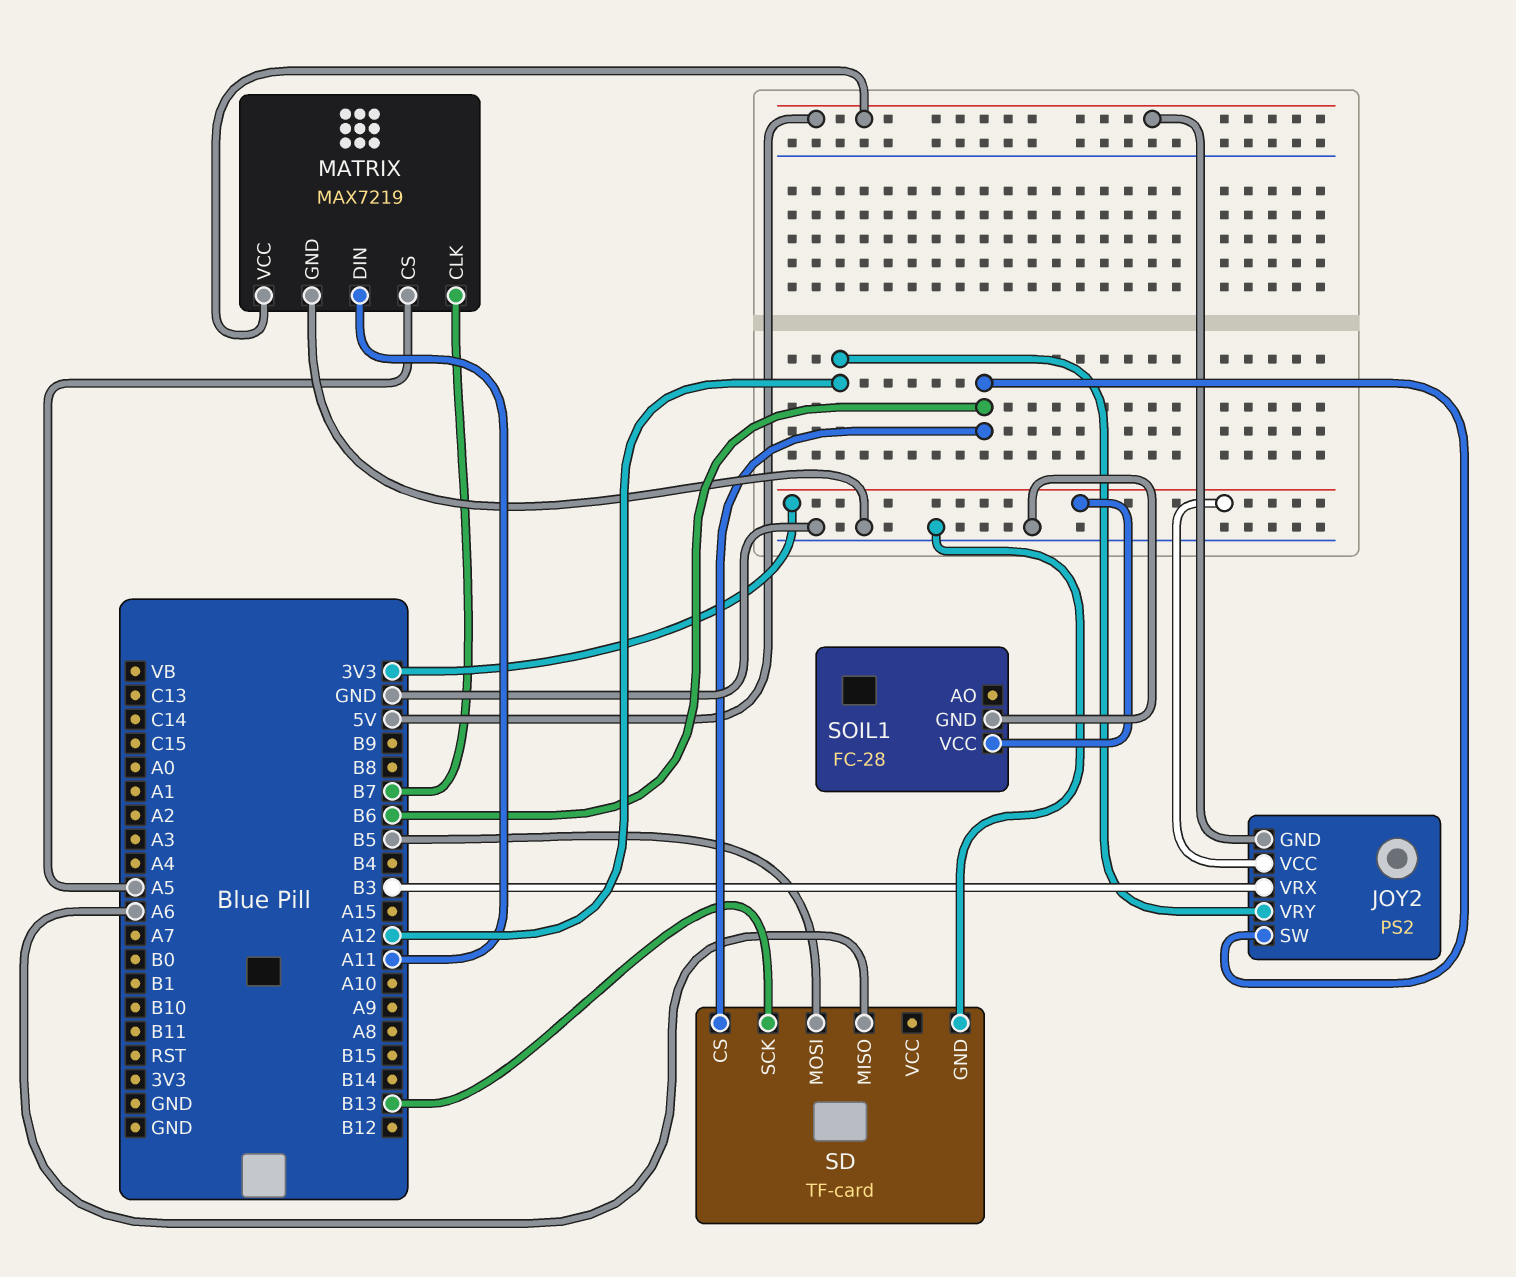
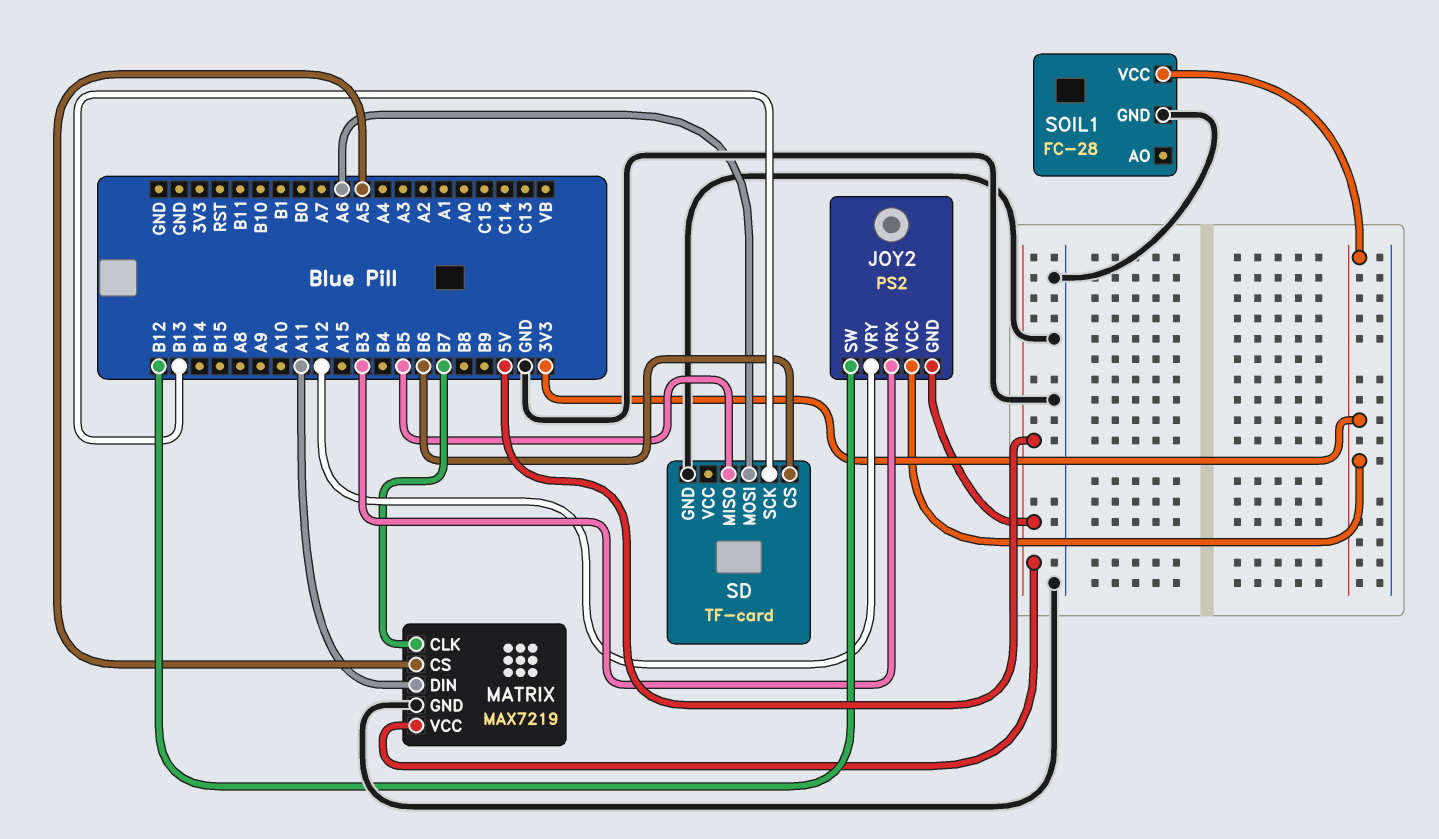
JOY2 pin SW: B6 -> B12
SD pin MISO: A6 -> B5
SD pin MOSI: B5 -> A6

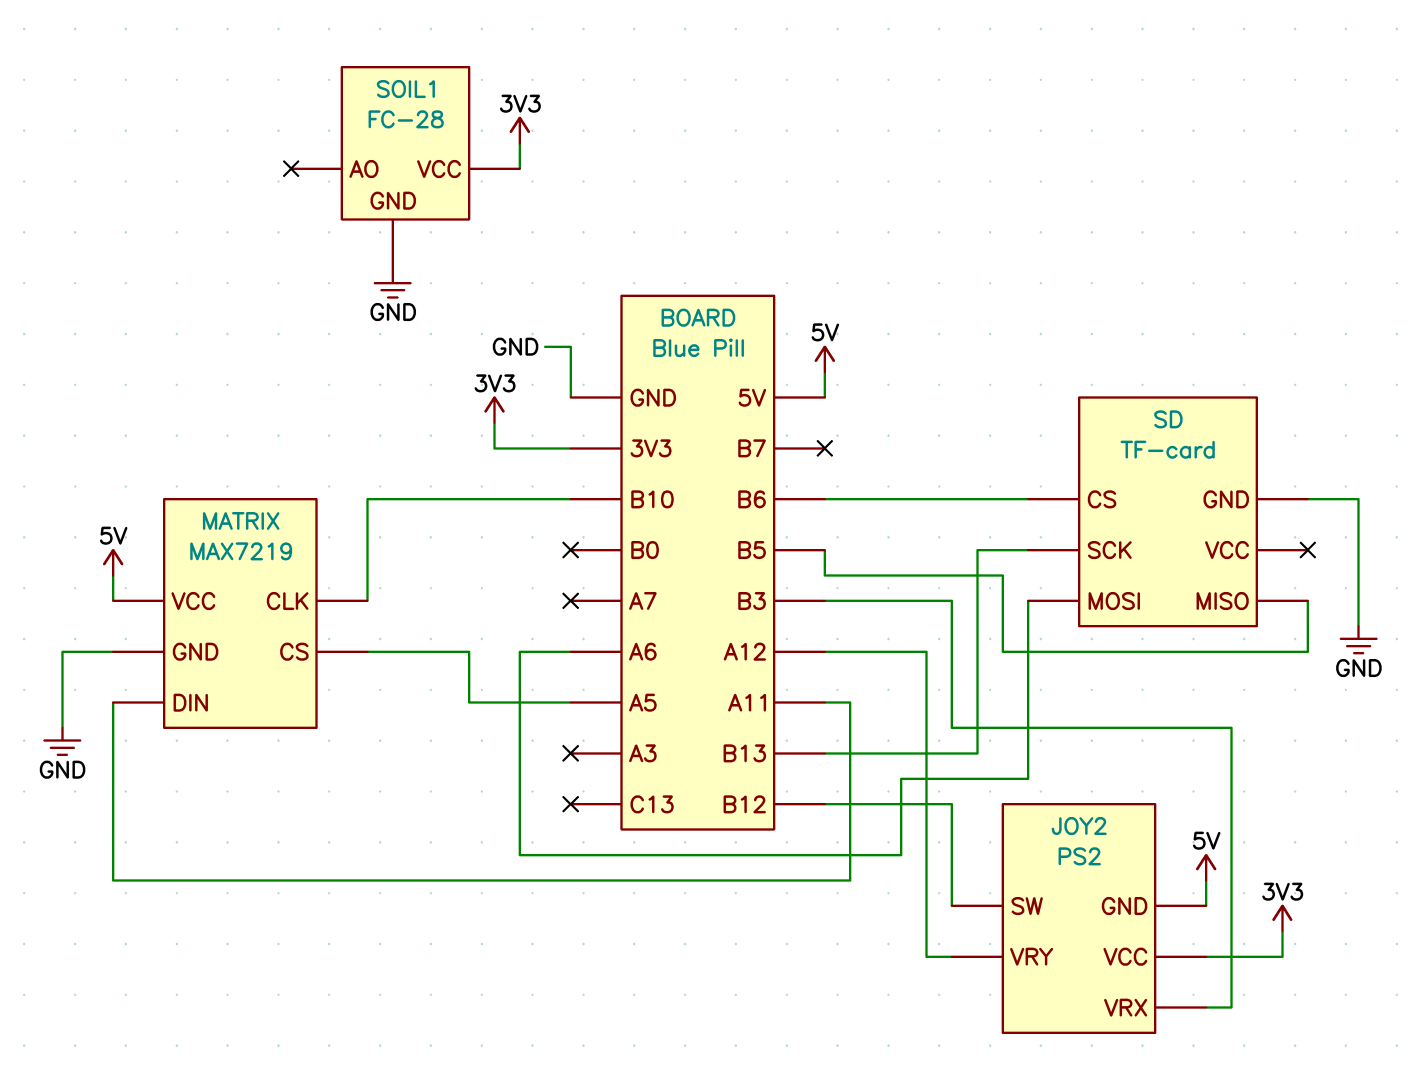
MATRIX pin CLK: B7 -> B10

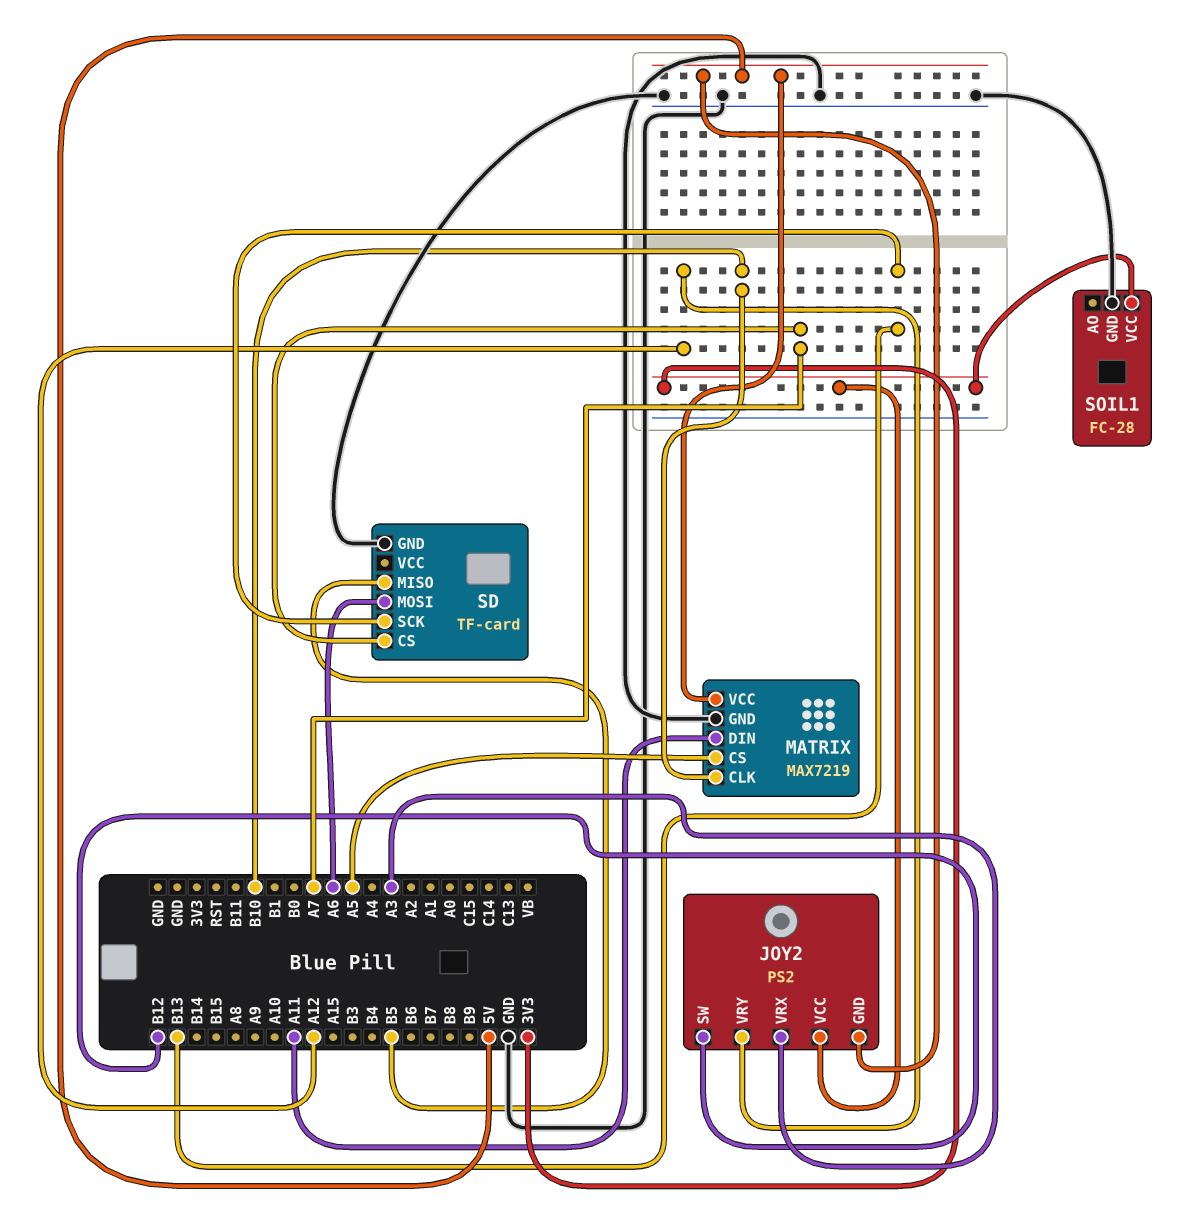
JOY2 pin VRX: B3 -> A3
SD pin CS: B6 -> A7

